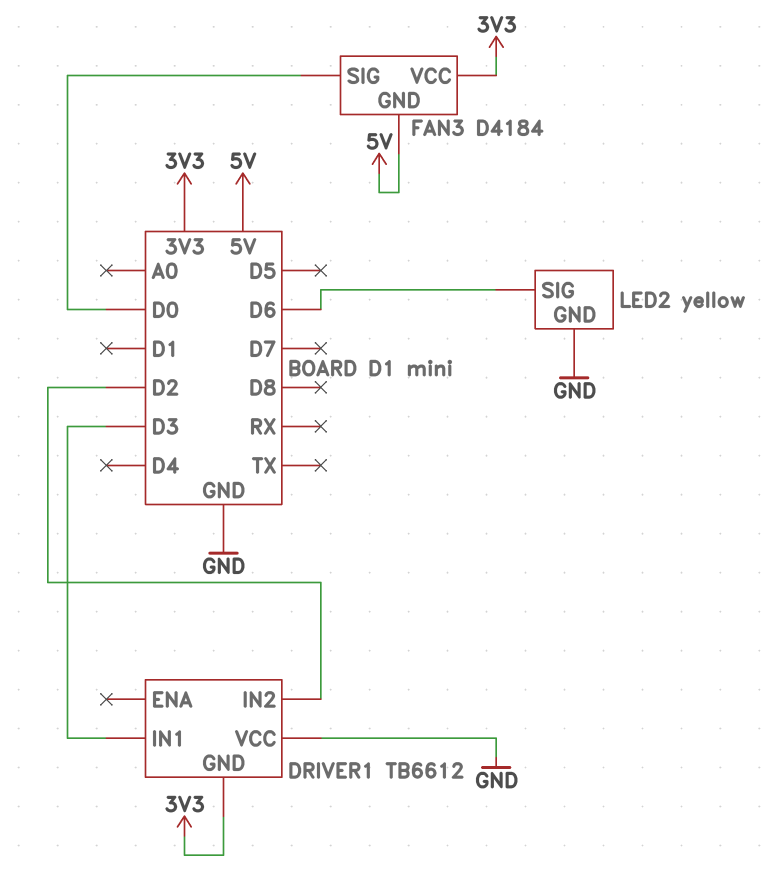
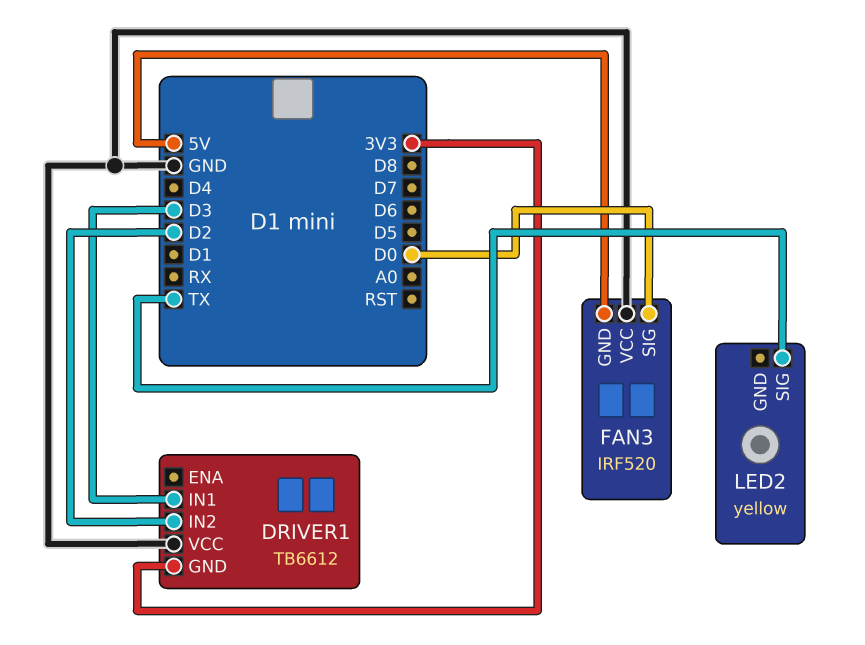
FAN3: D4184 -> IRF520
FAN3 pin VCC: 3V3 -> GND
LED2 pin GND: GND -> none
LED2 pin SIG: D6 -> TX

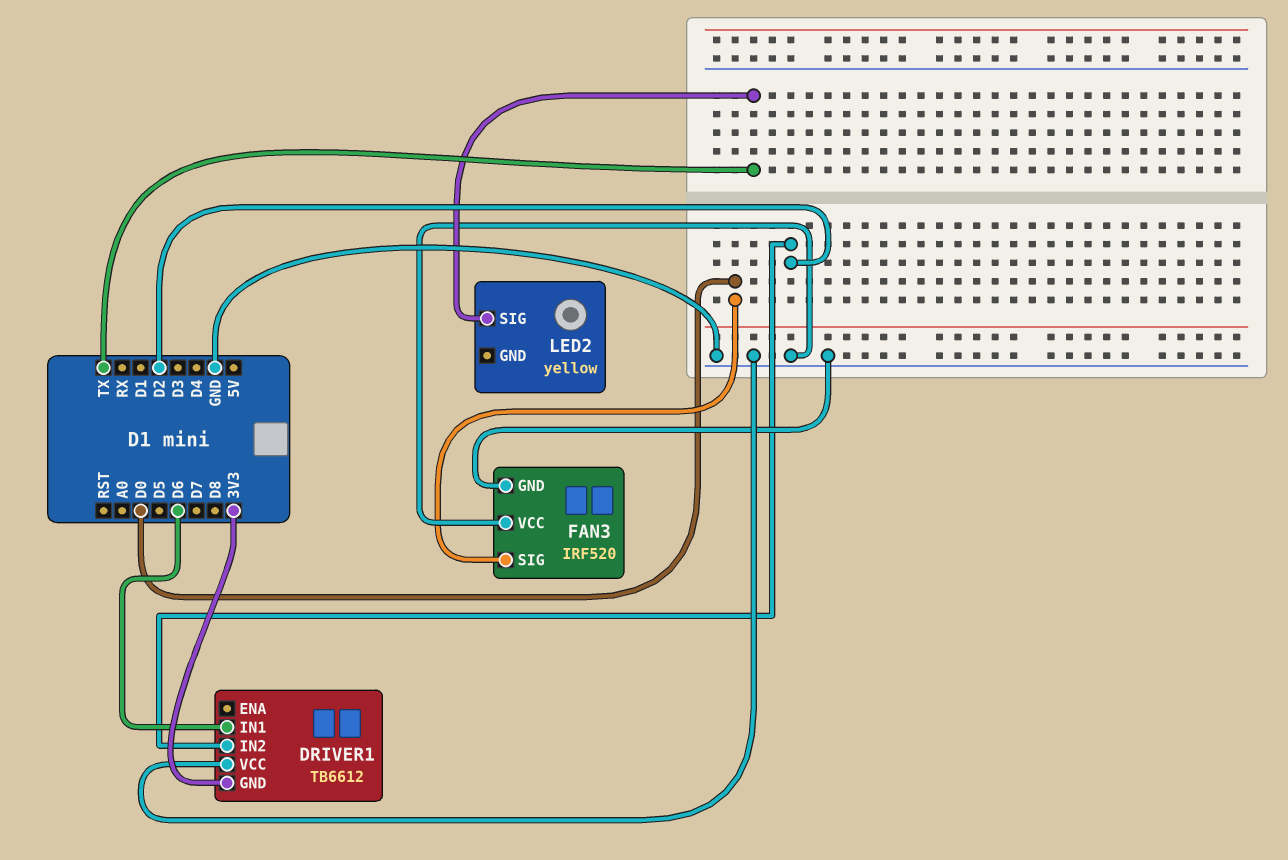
DRIVER1 pin IN1: D3 -> D6
FAN3 pin GND: 5V -> GND

